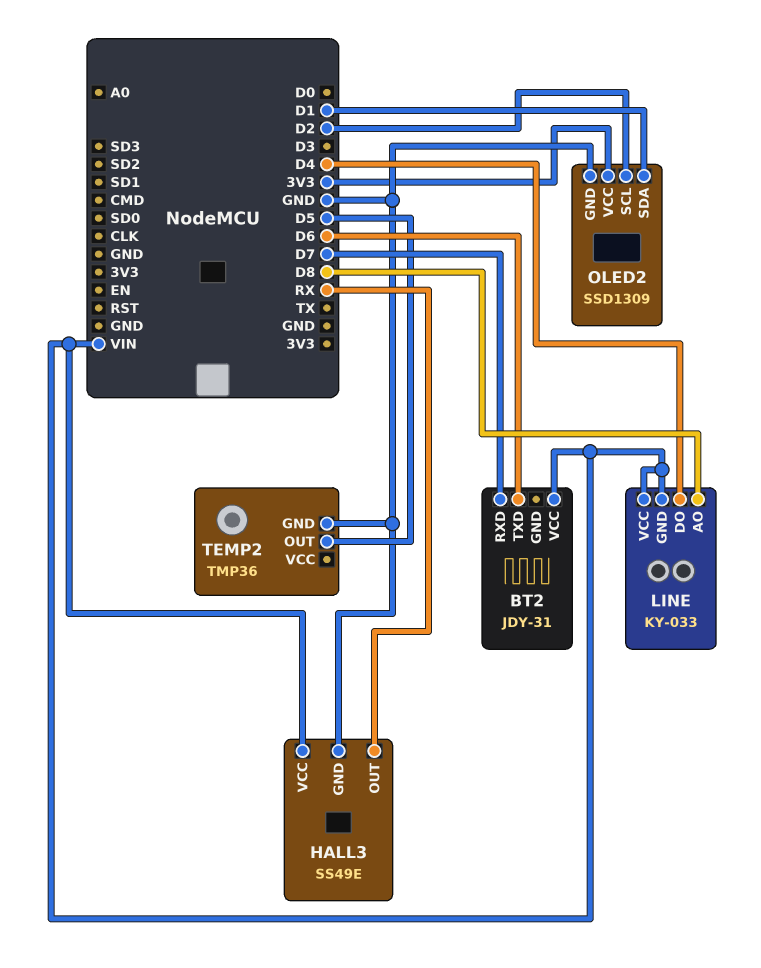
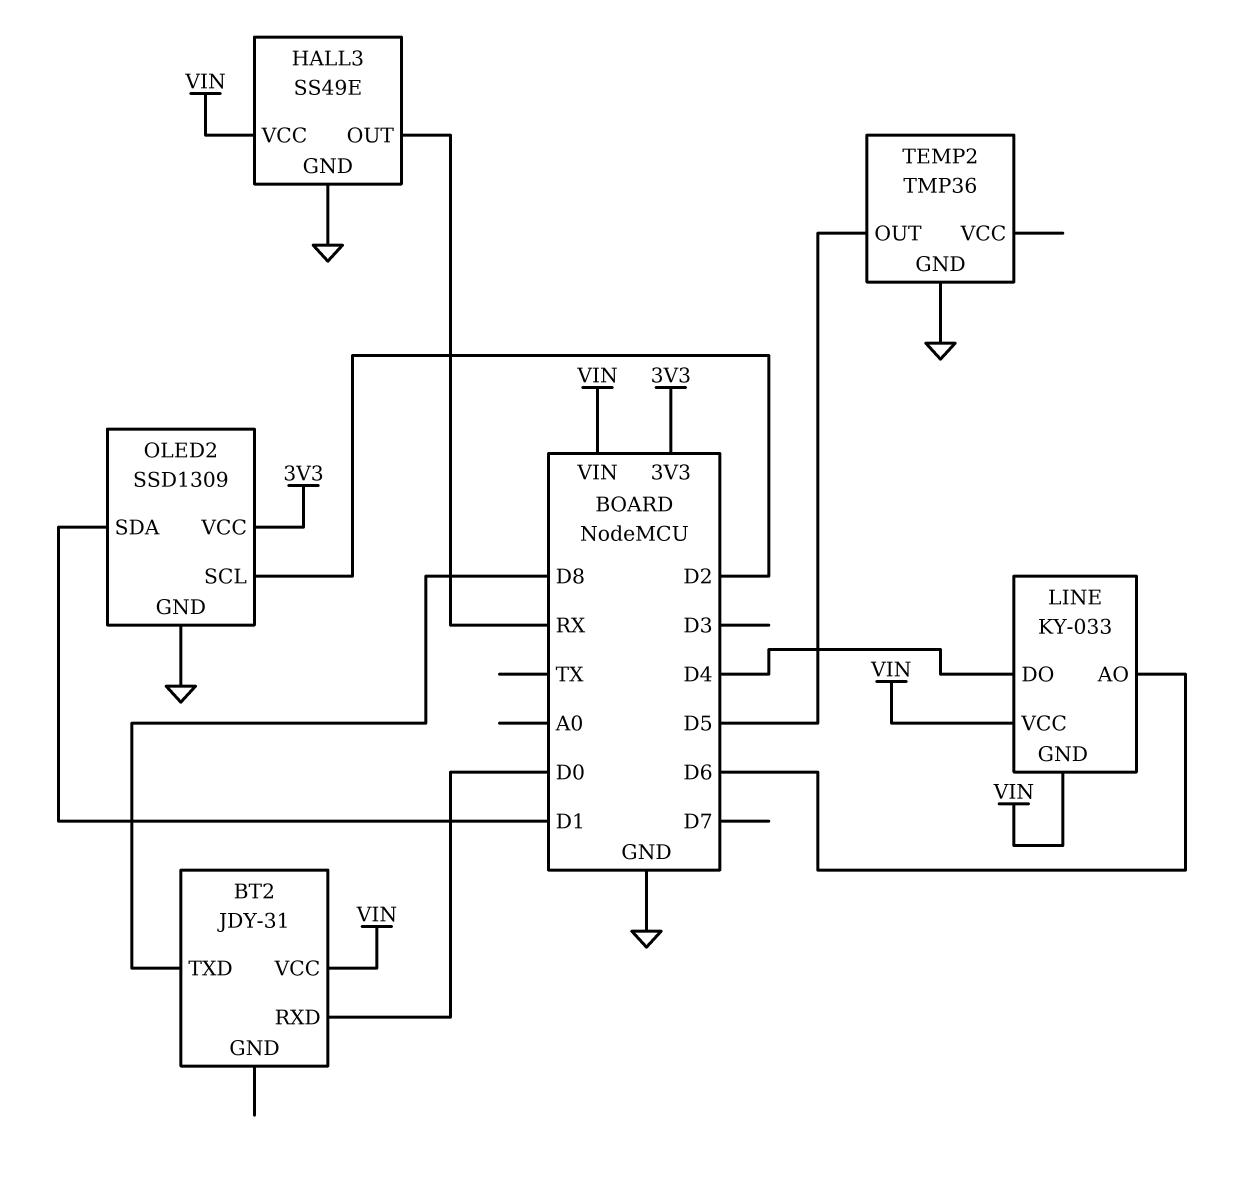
BT2 pin RXD: D7 -> D0
BT2 pin TXD: D6 -> D8
LINE pin AO: D8 -> D6

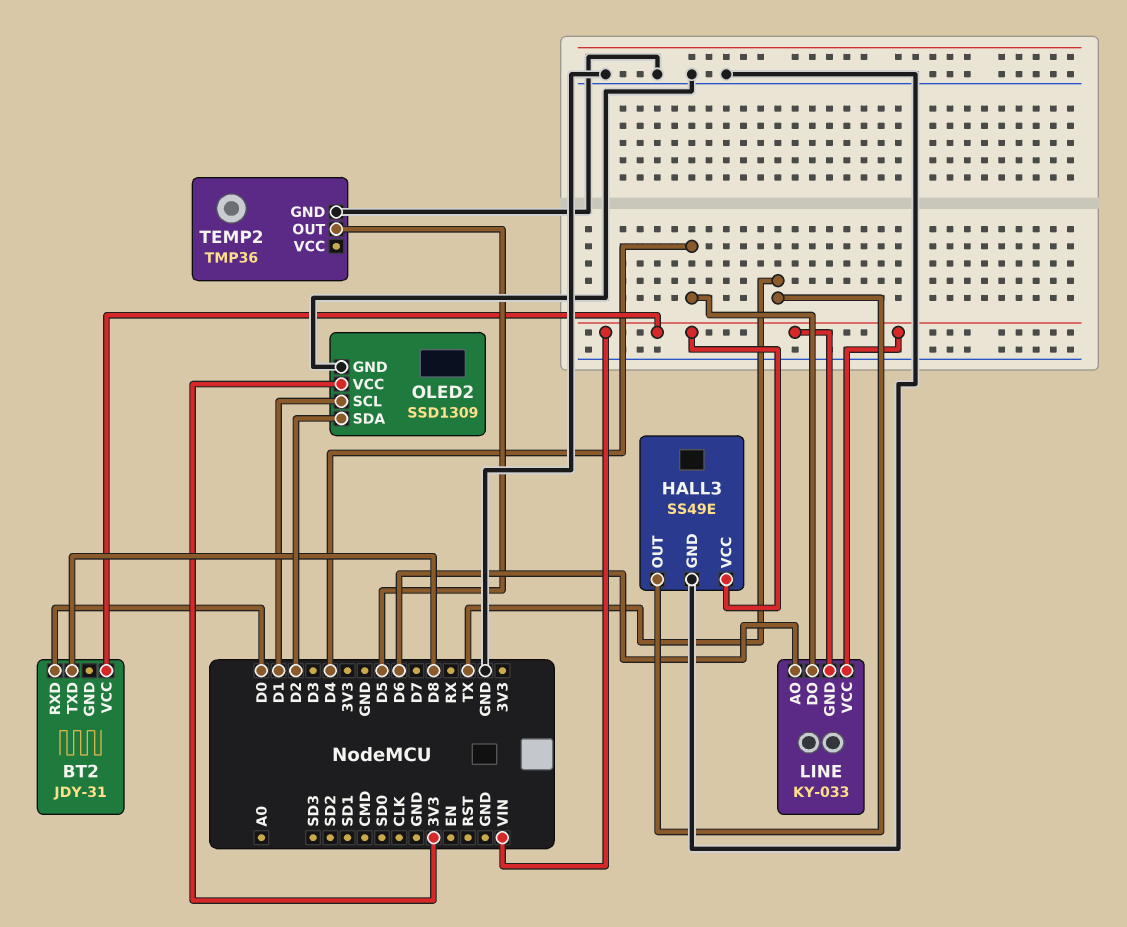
HALL3 pin OUT: RX -> TX
OLED2 pin SCL: D2 -> D1
OLED2 pin SDA: D1 -> D2

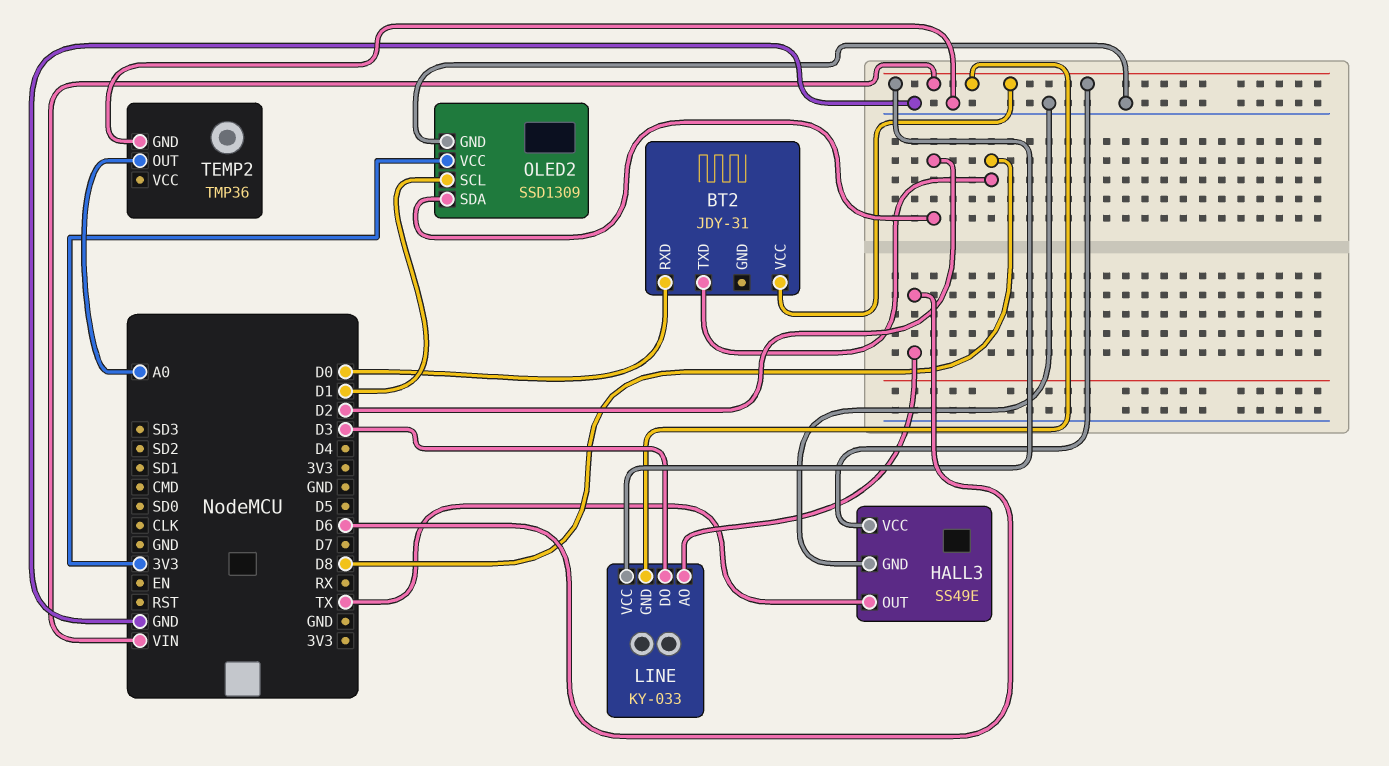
LINE pin DO: D4 -> D3
TEMP2 pin OUT: D5 -> A0

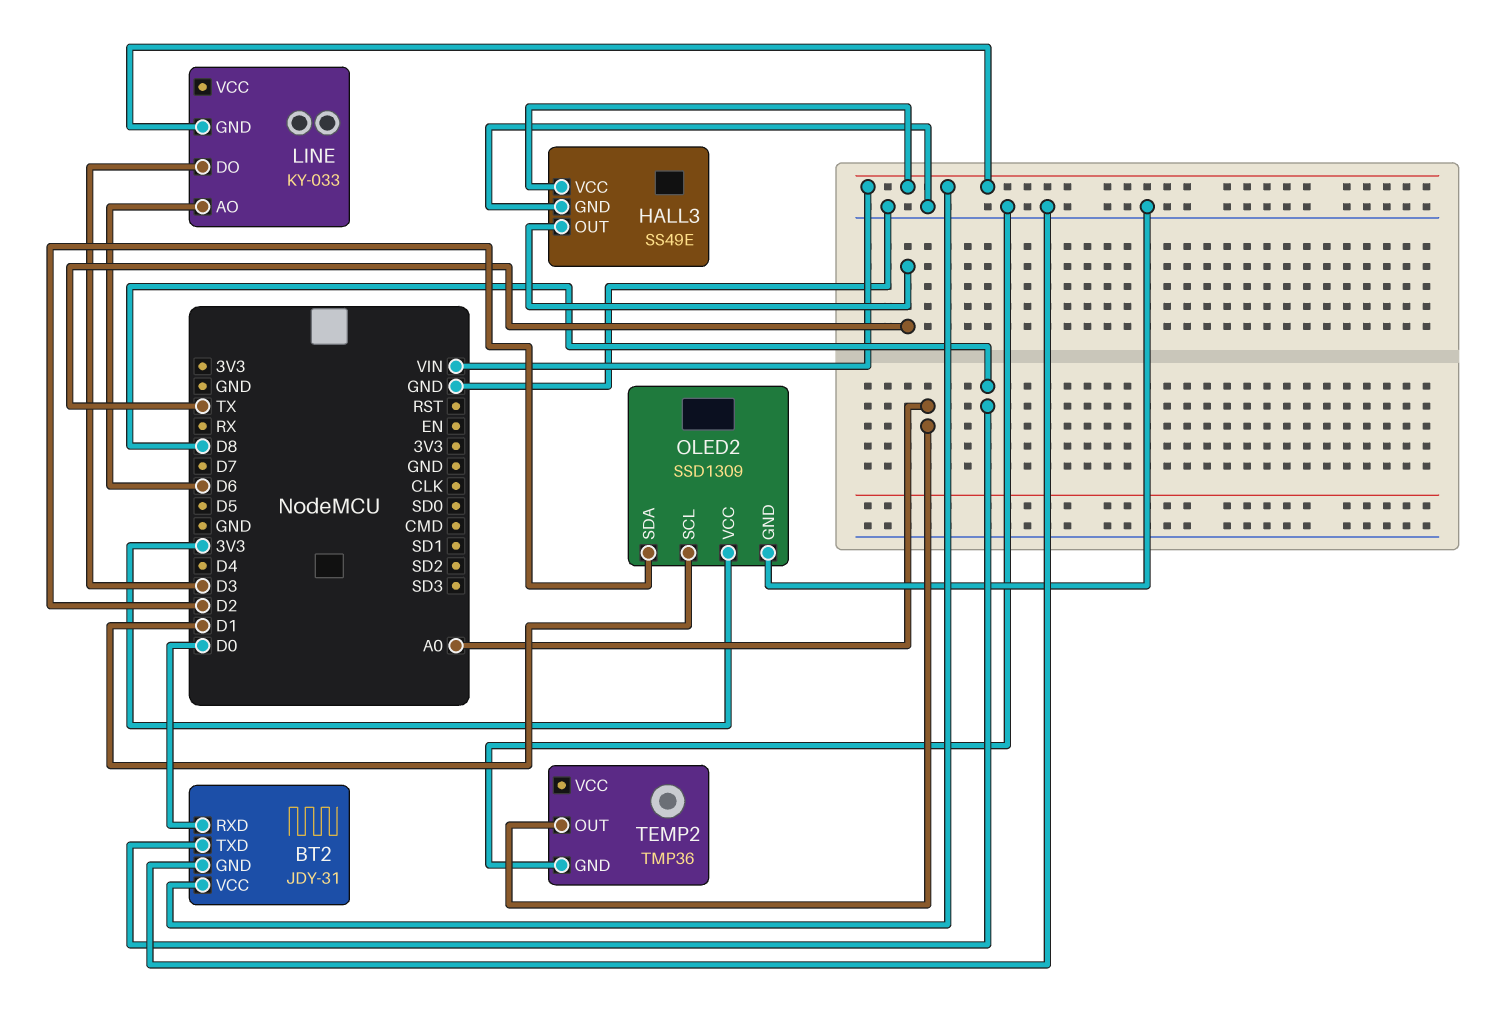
BT2 pin GND: none -> GND
LINE pin VCC: VIN -> none

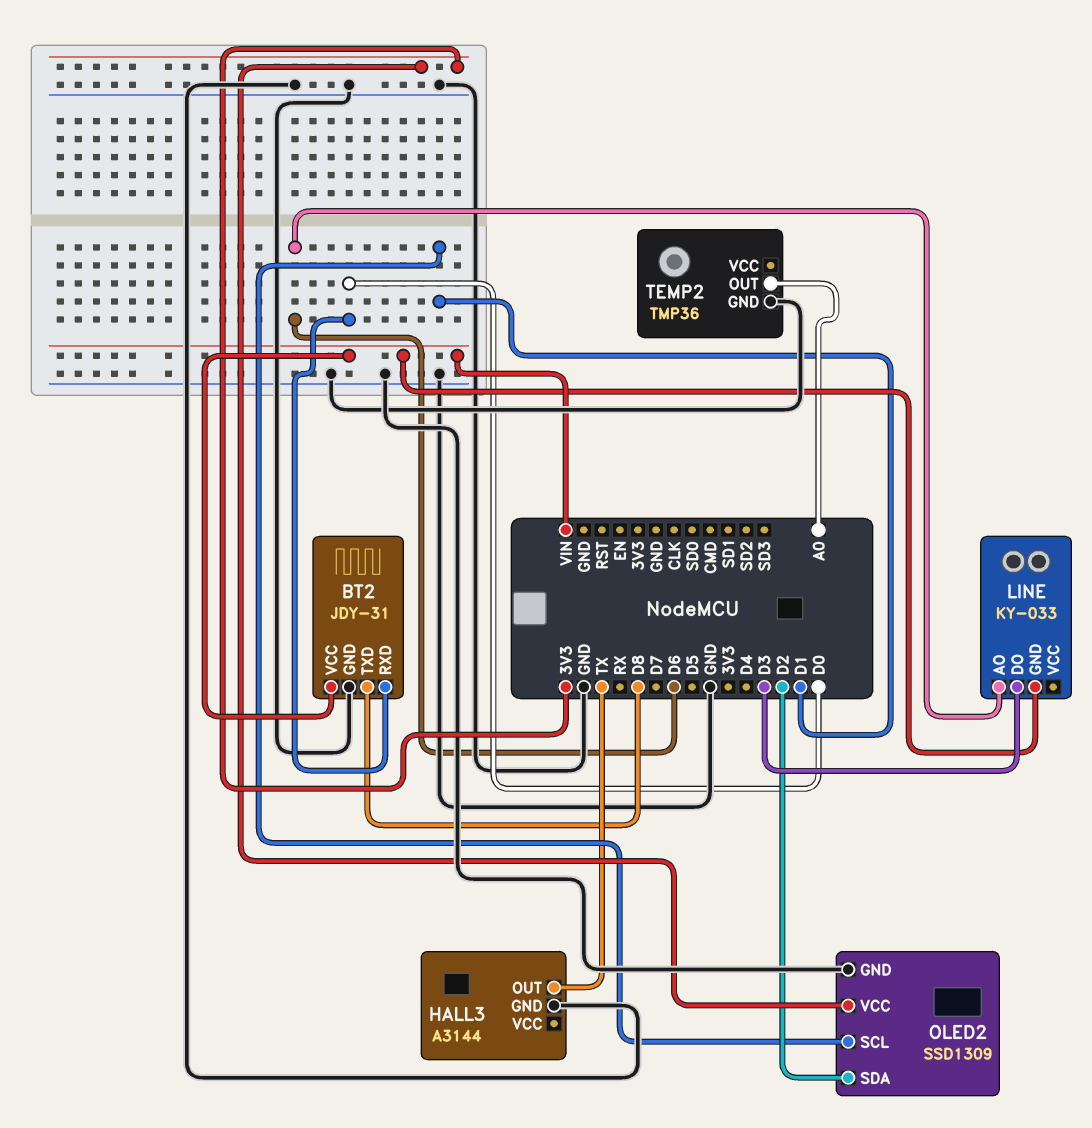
HALL3: SS49E -> A3144
HALL3 pin VCC: VIN -> none

